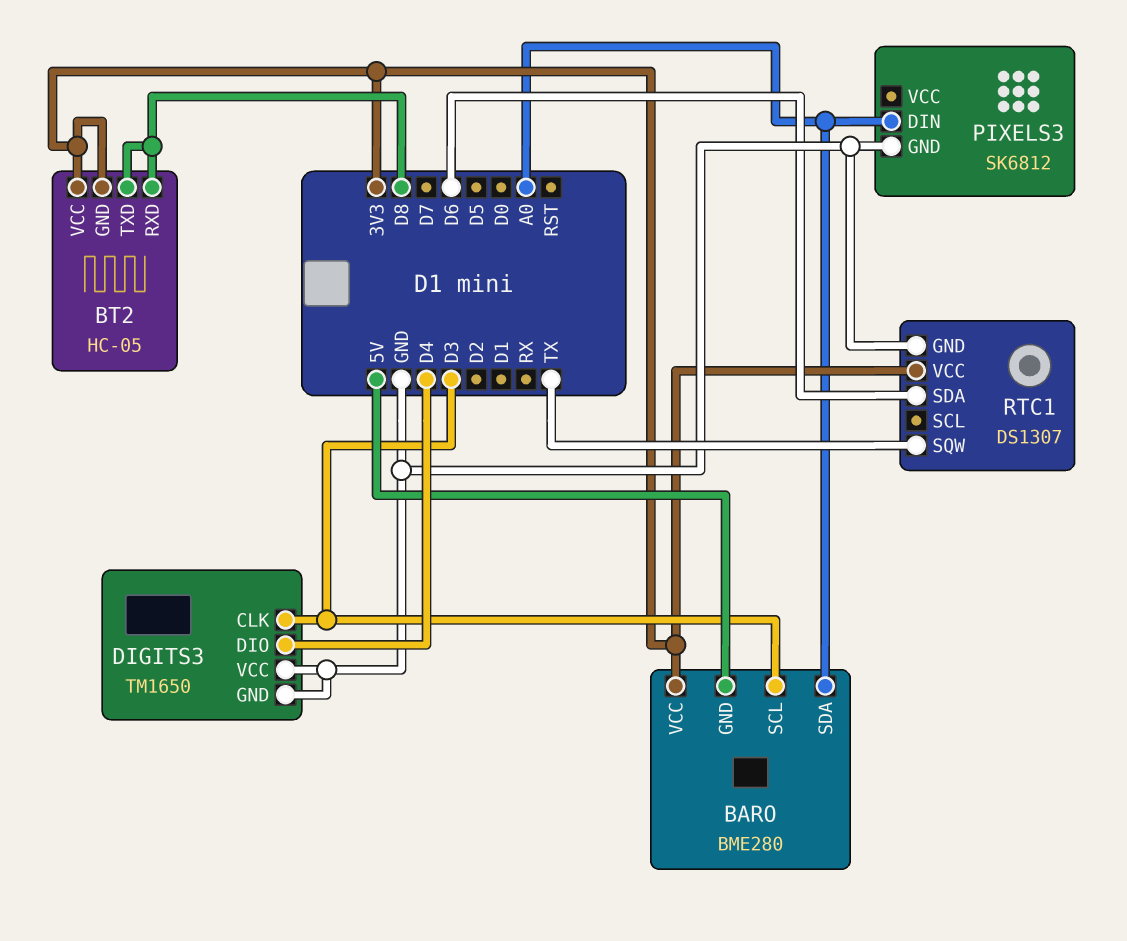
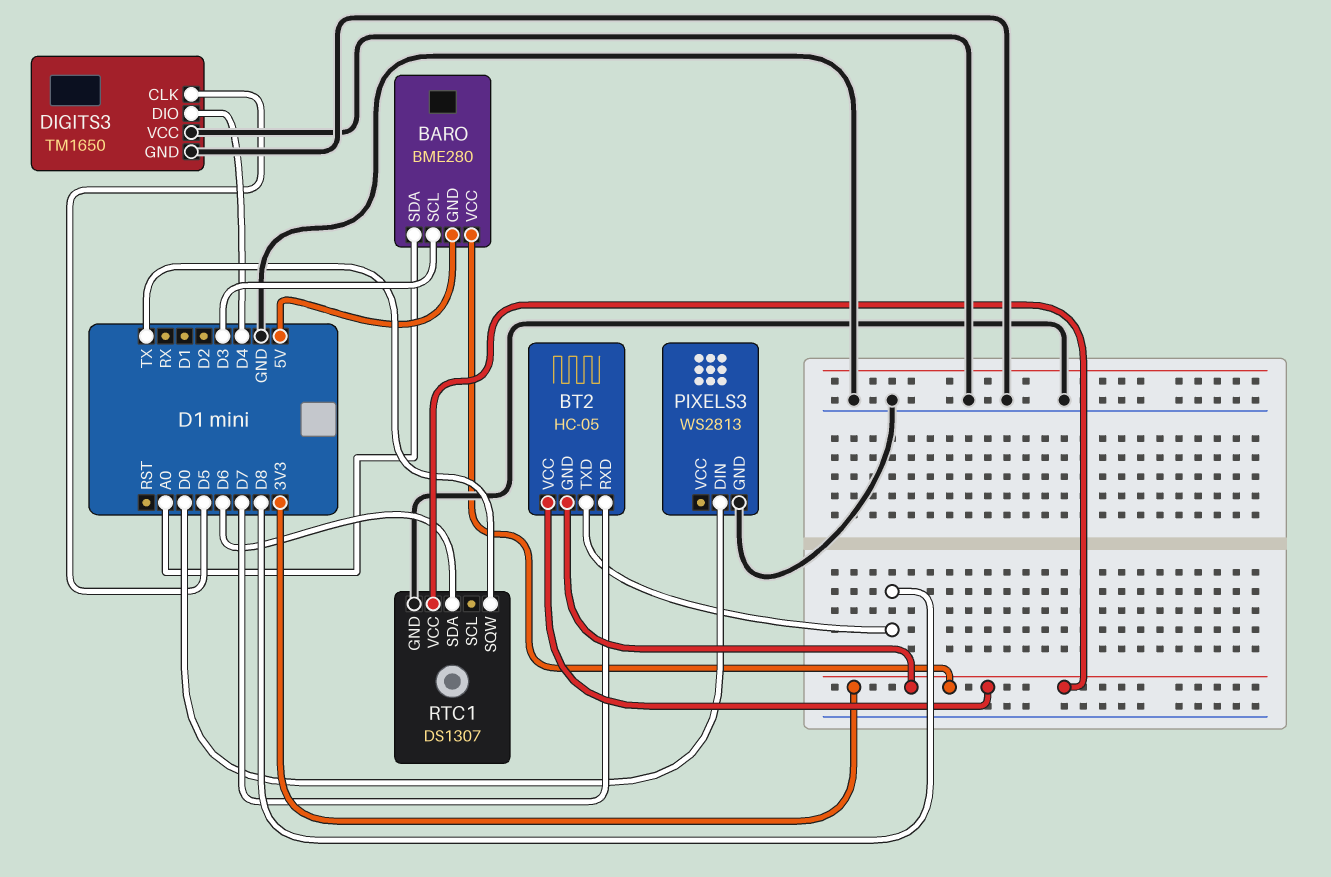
BT2 pin RXD: D8 -> D7
DIGITS3 pin CLK: D3 -> D5
PIXELS3: SK6812 -> WS2813
PIXELS3 pin DIN: A0 -> D0

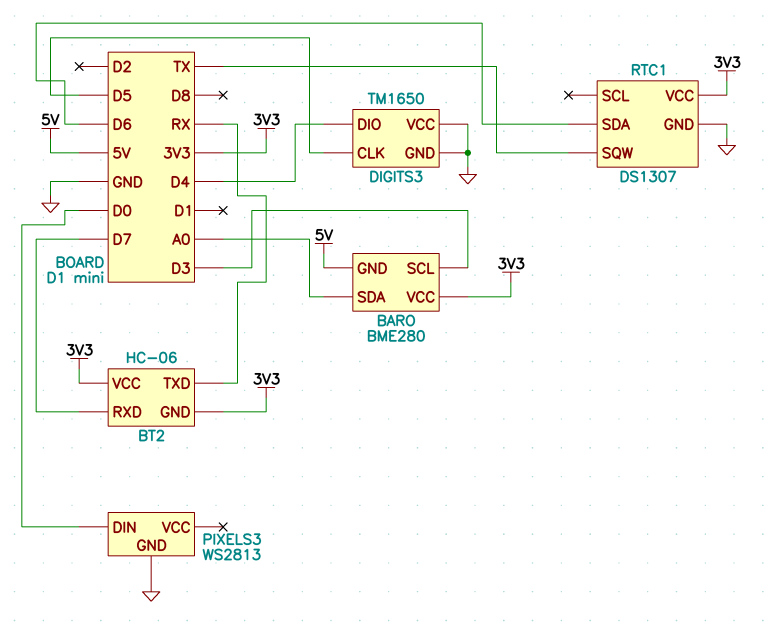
BT2: HC-05 -> HC-06
BT2 pin TXD: D8 -> RX

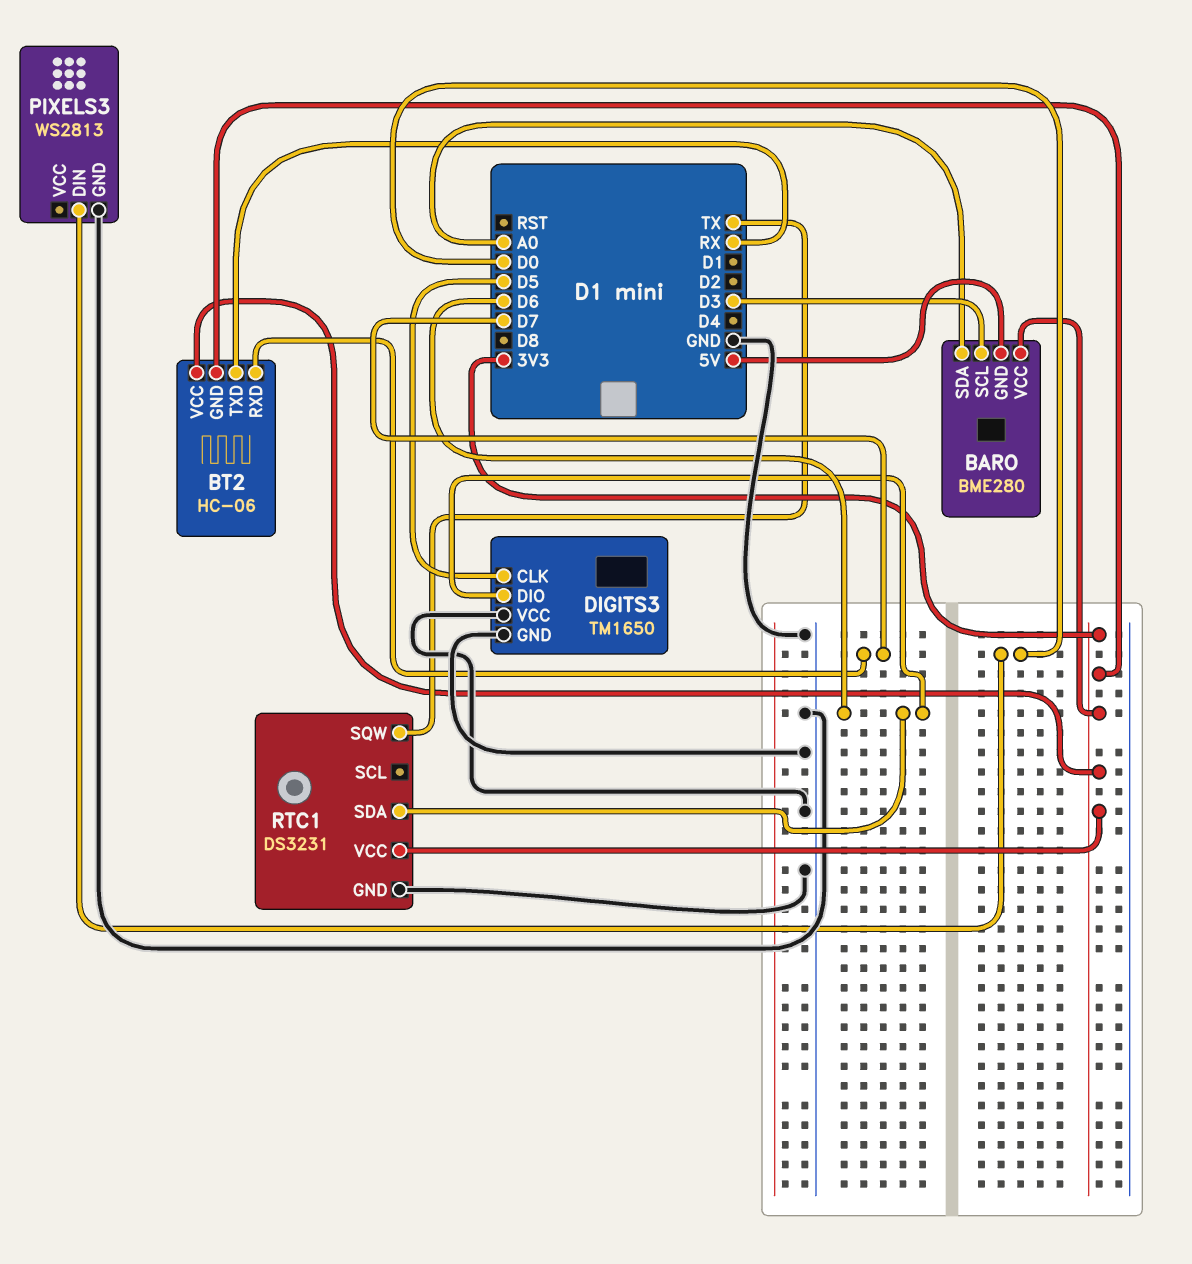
DIGITS3 pin DIO: D4 -> D6
RTC1: DS1307 -> DS3231

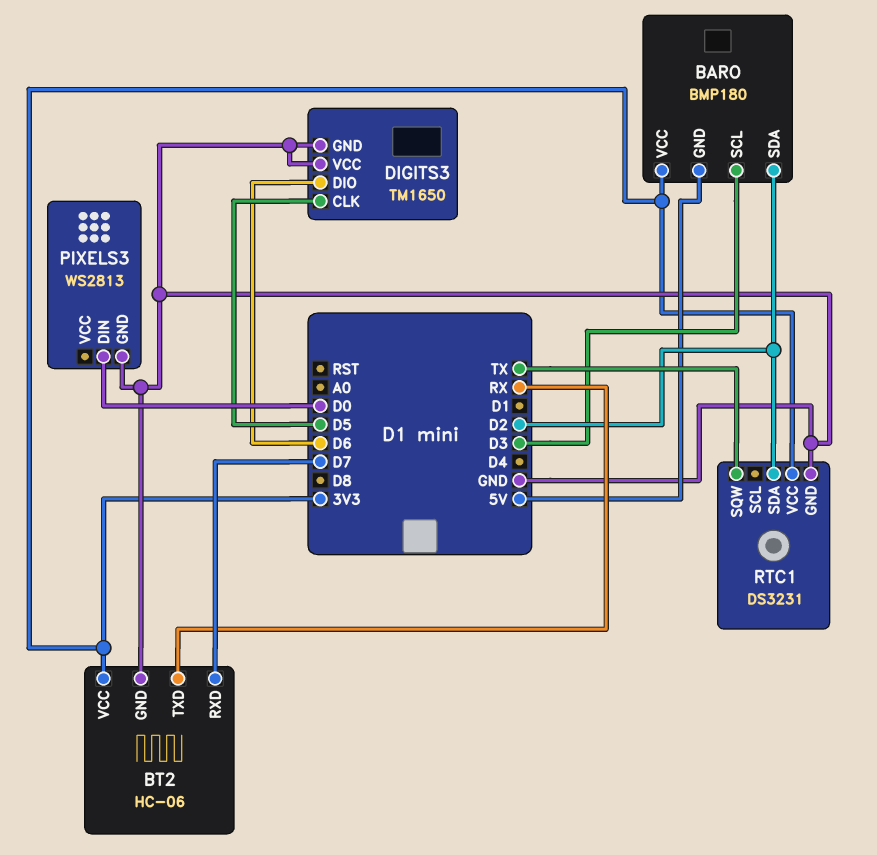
BARO: BME280 -> BMP180
BARO pin SDA: A0 -> D2
BT2 pin GND: 3V3 -> GND
RTC1 pin SDA: D6 -> D2

